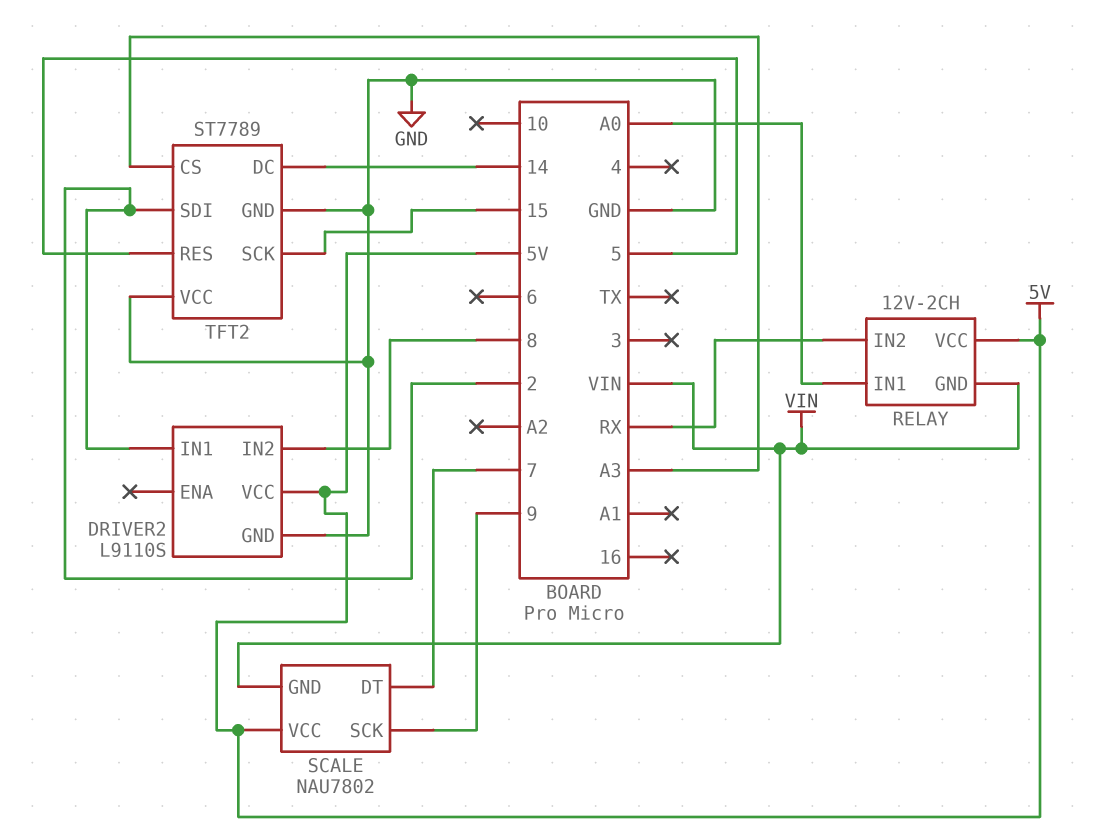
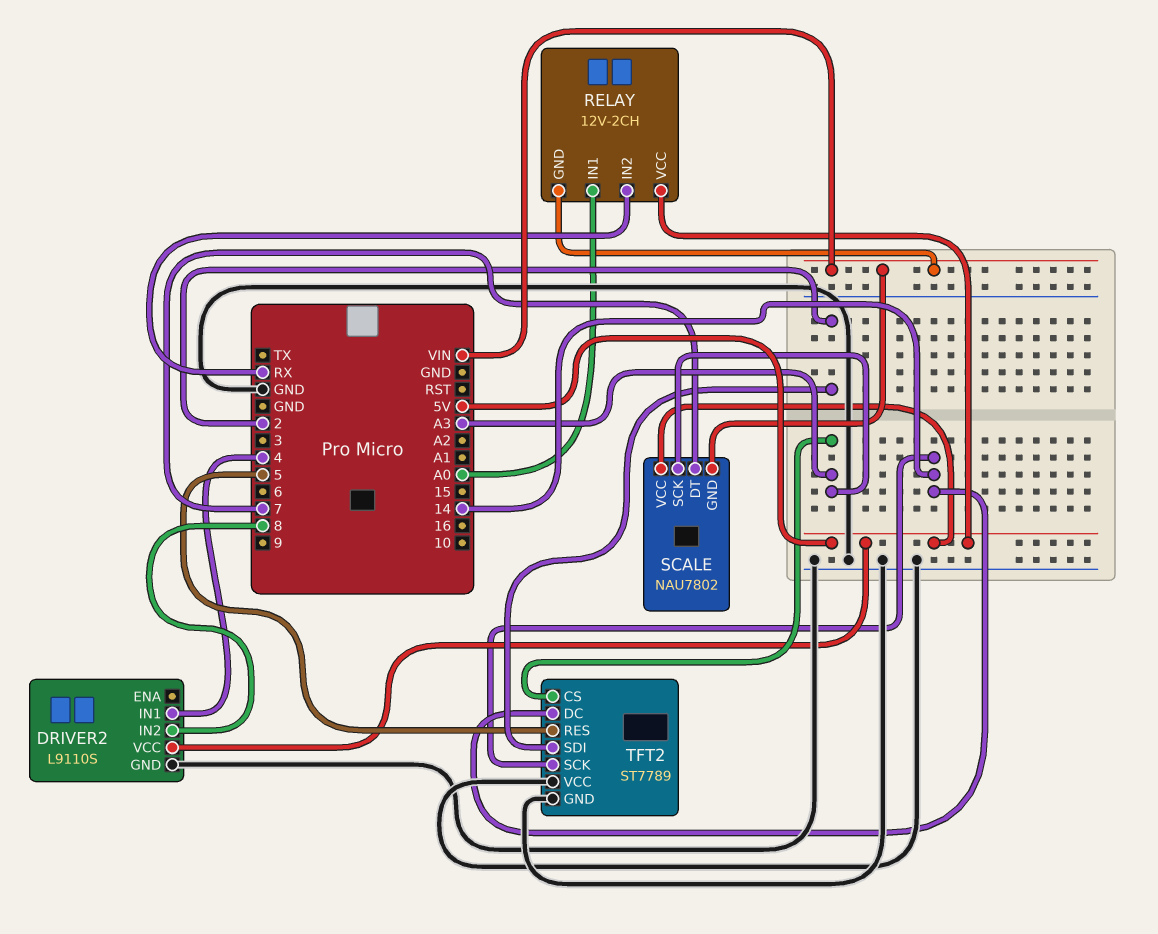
DRIVER2 pin IN1: 2 -> 4
SCALE pin SCK: 9 -> A3
TFT2 pin SCK: 15 -> 14

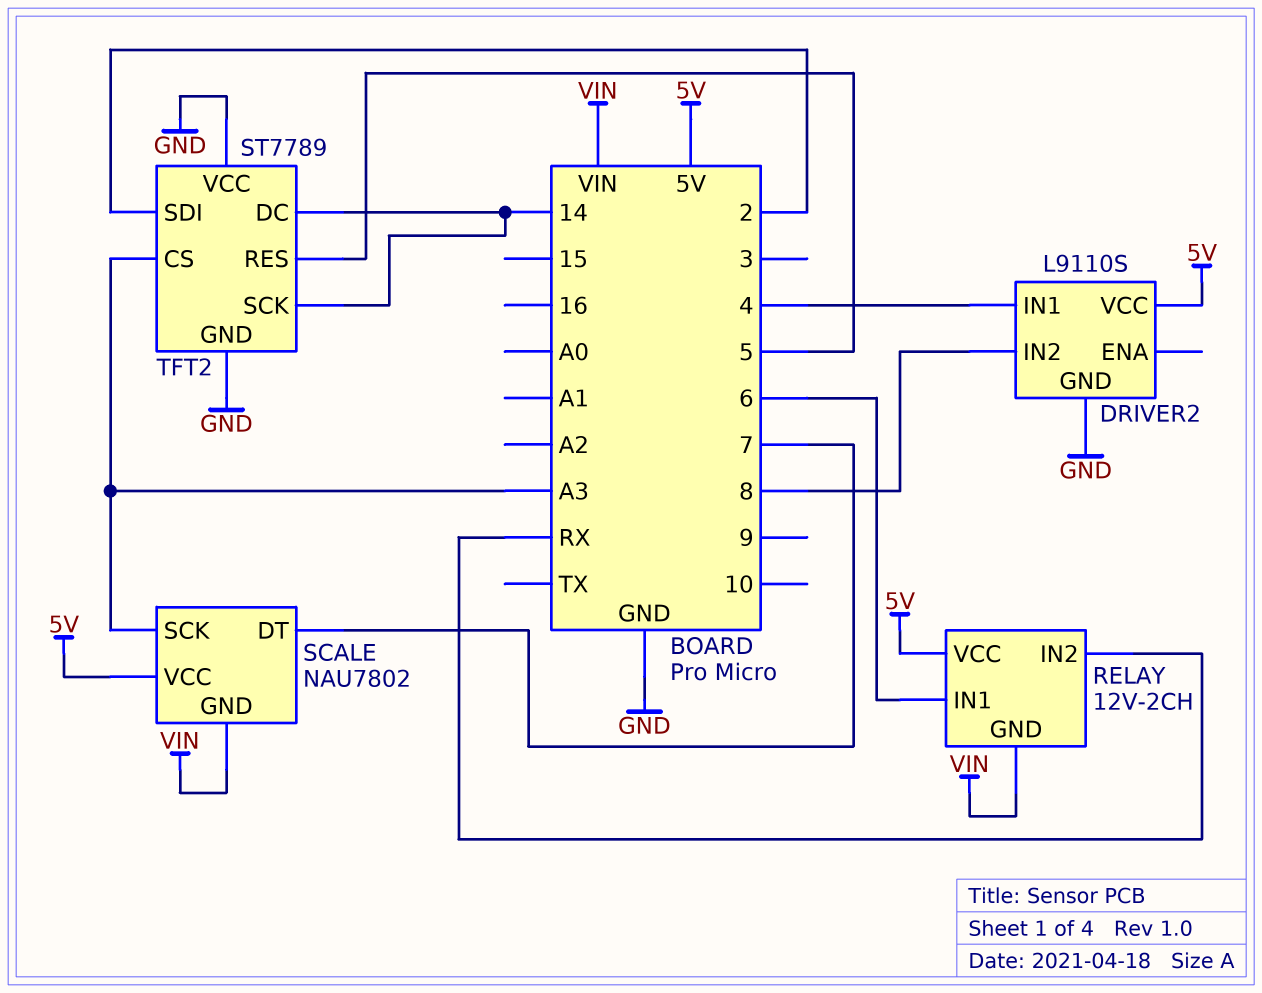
RELAY pin IN1: A0 -> 6

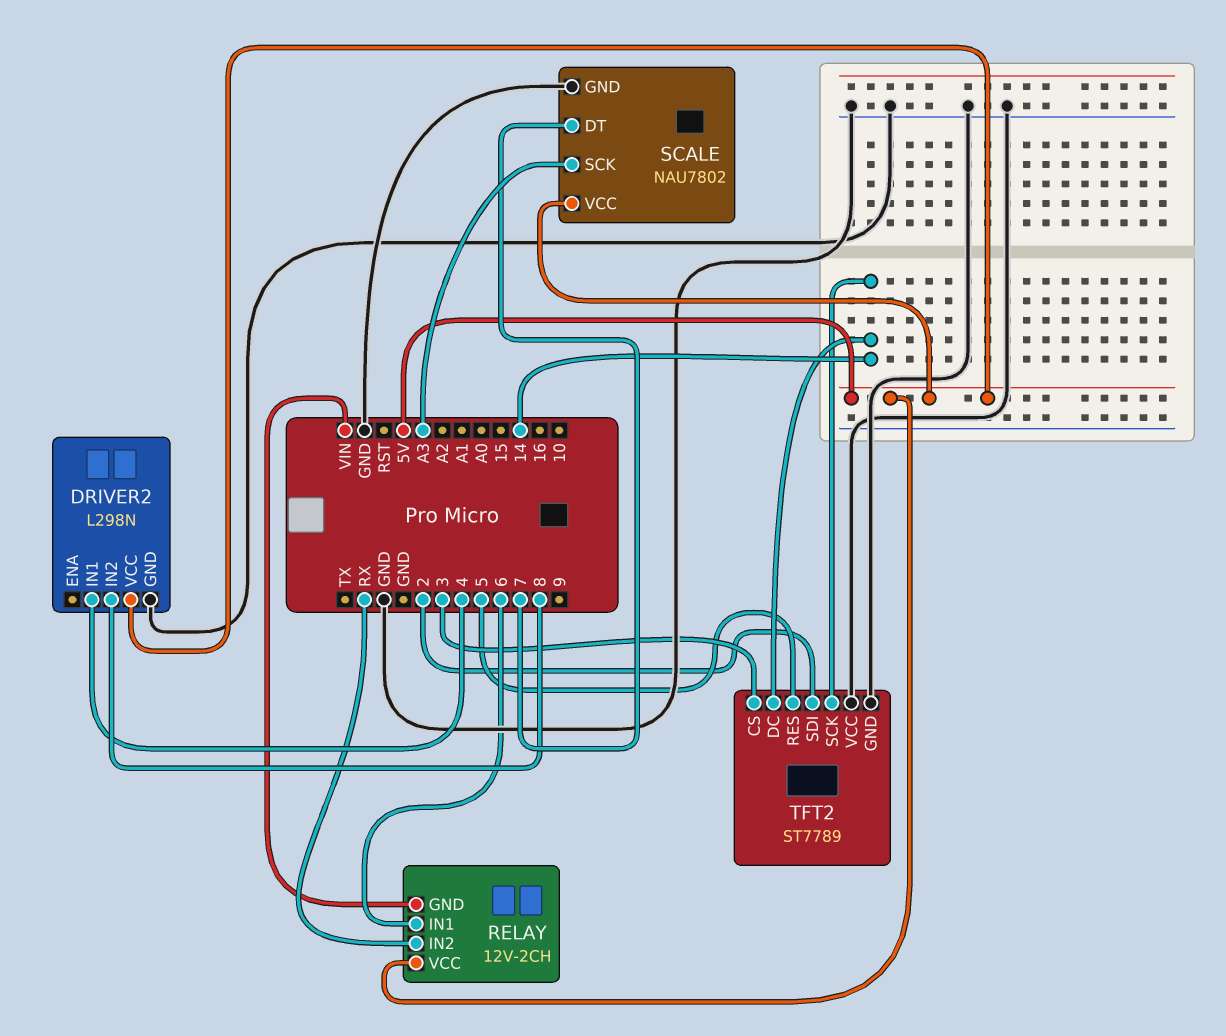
DRIVER2: L9110S -> L298N
SCALE pin GND: VIN -> GND
TFT2 pin CS: A3 -> 3

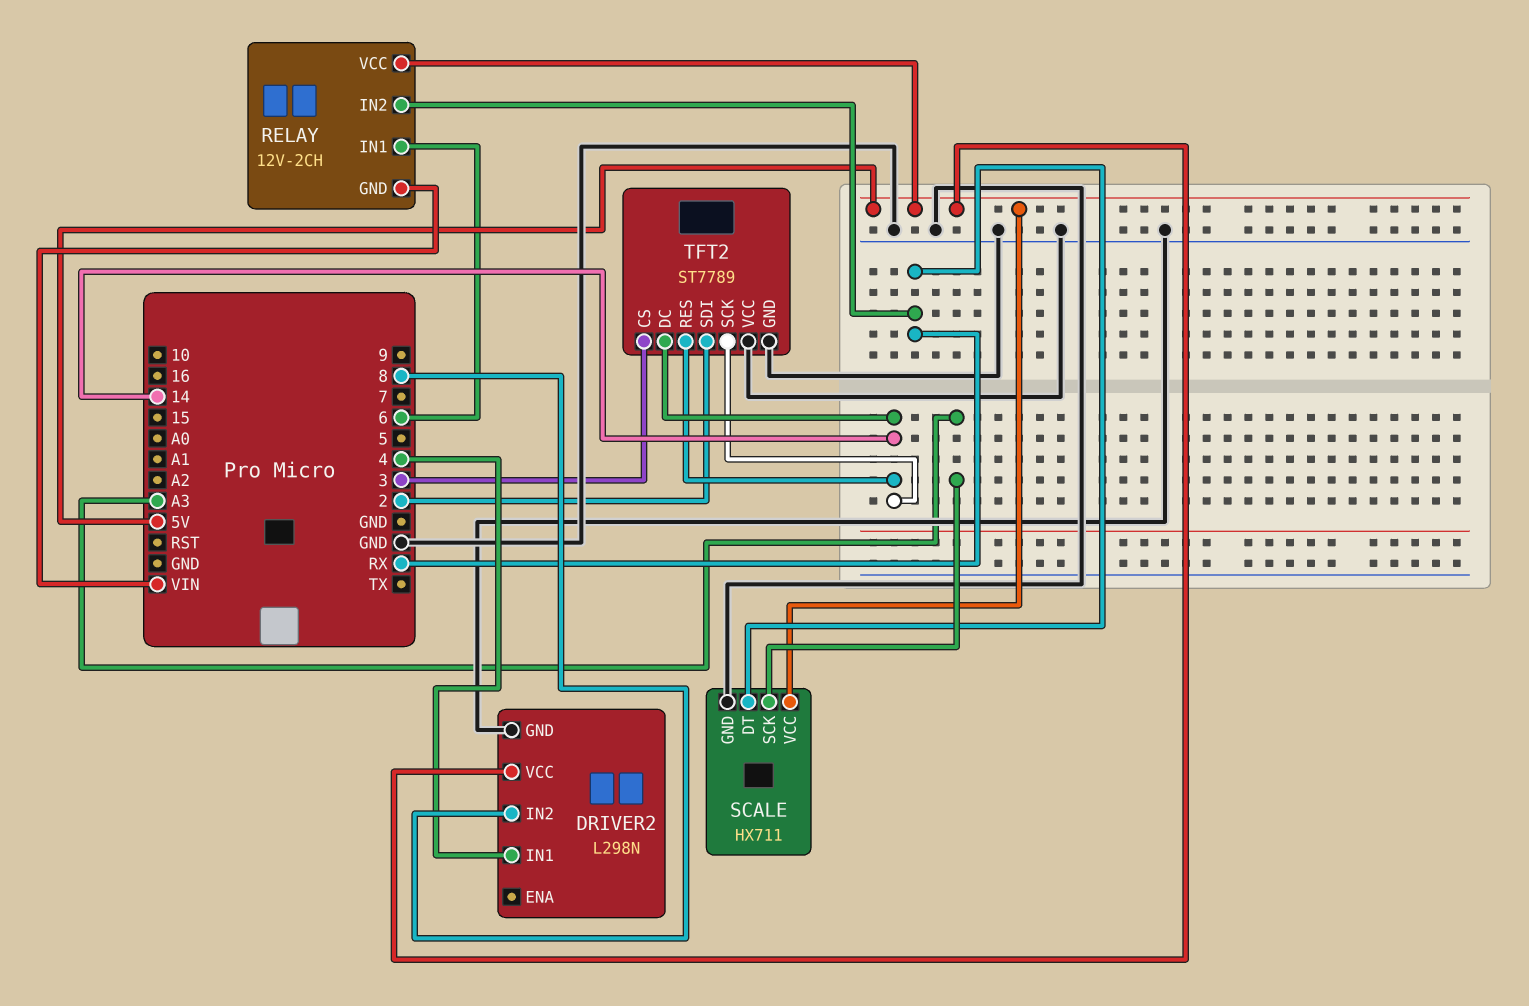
SCALE: NAU7802 -> HX711
SCALE pin DT: 7 -> RX
TFT2 pin RES: 5 -> 14

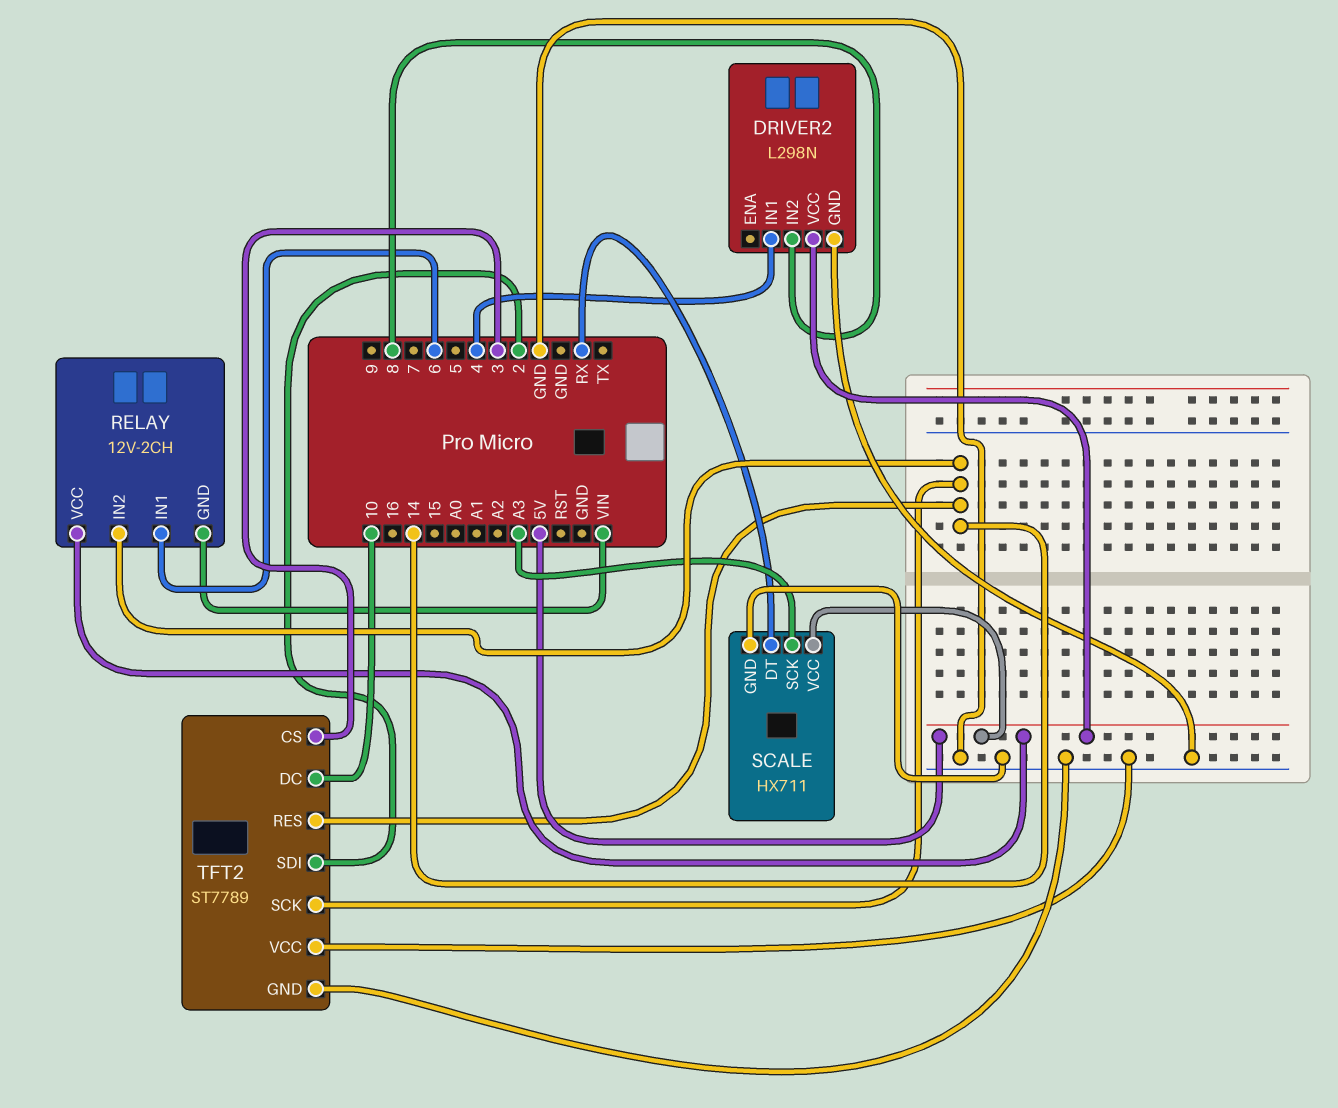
RELAY pin IN2: RX -> 14
TFT2 pin DC: 14 -> 10

